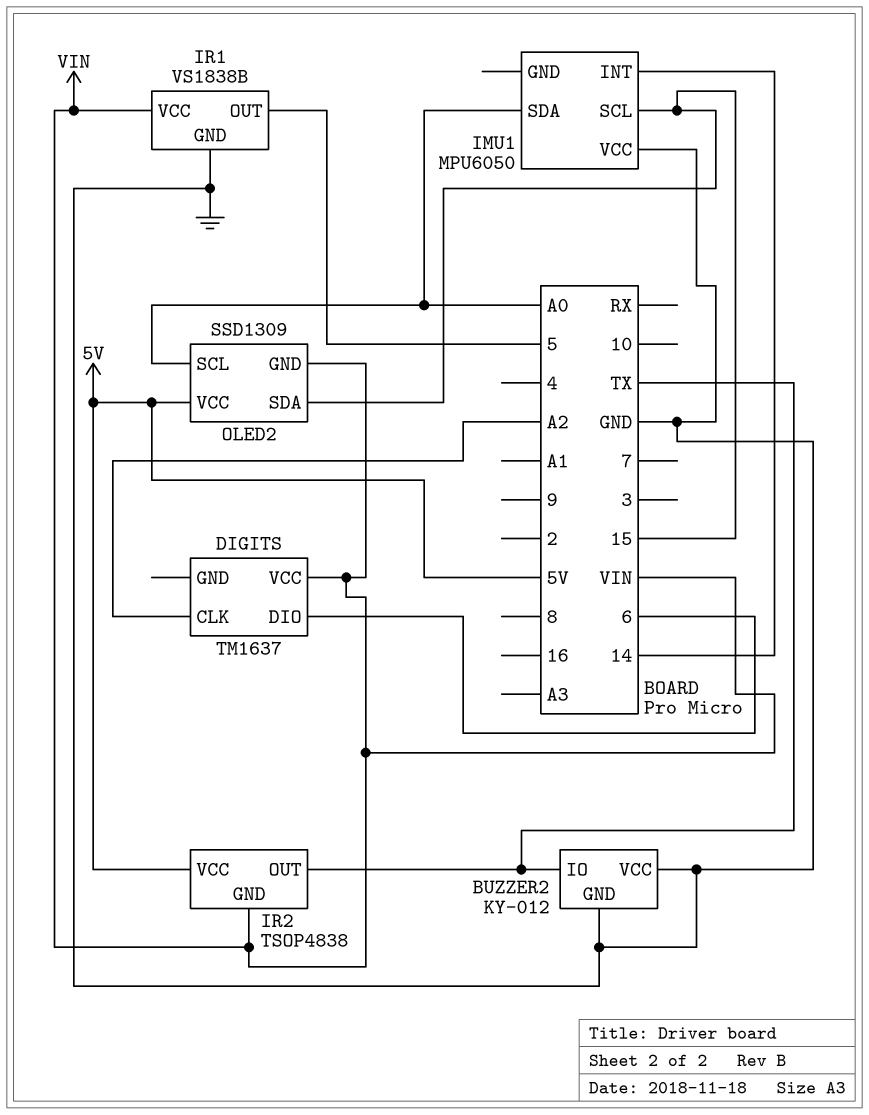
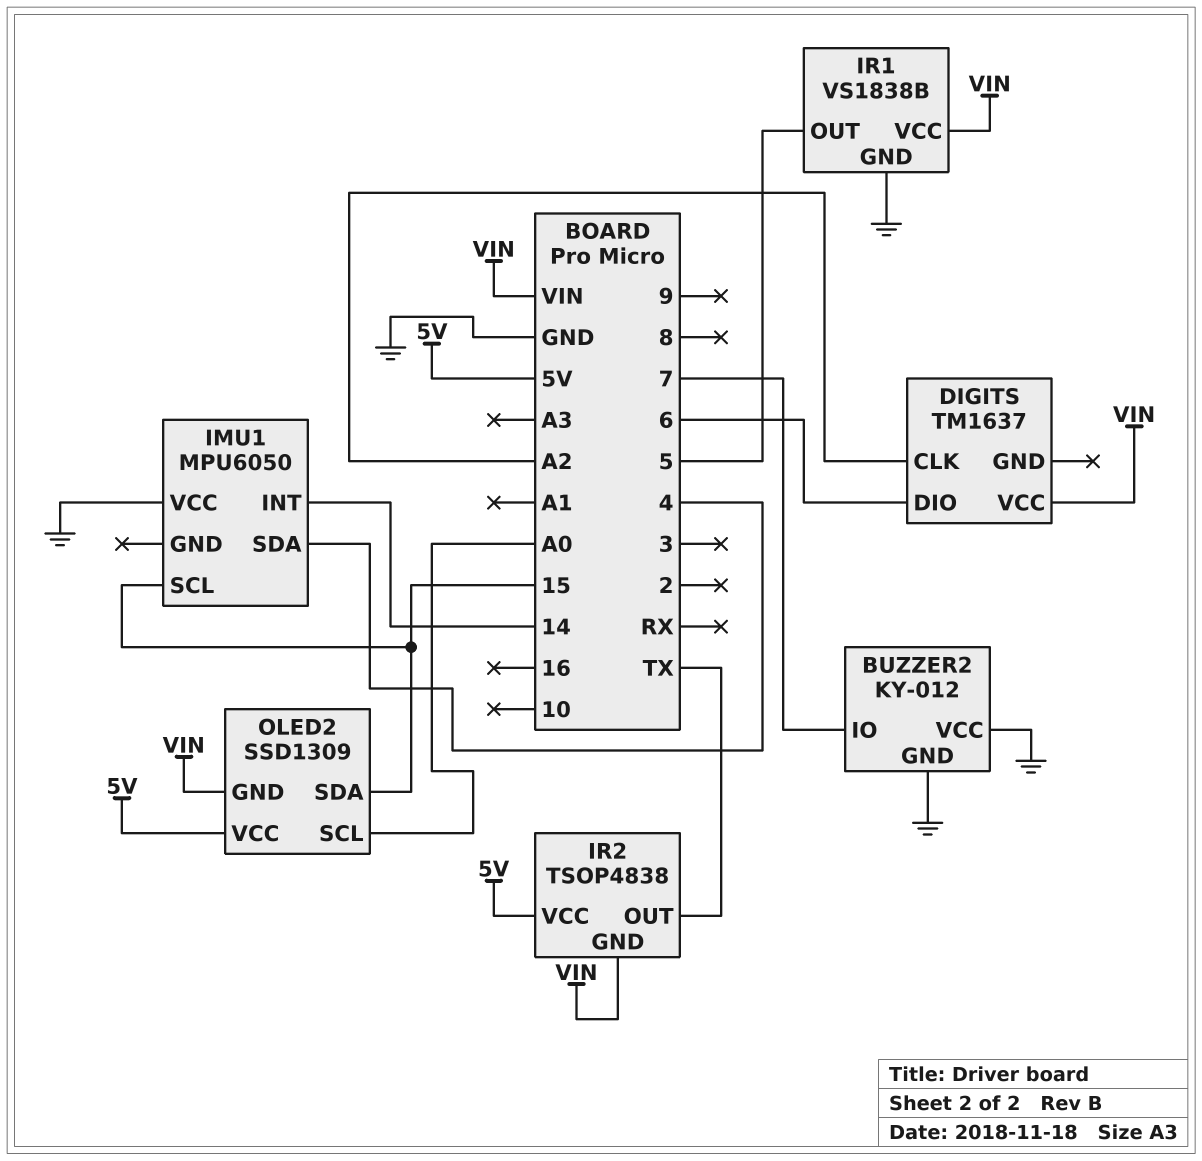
BUZZER2 pin IO: TX -> 7
IMU1 pin SDA: A0 -> 4

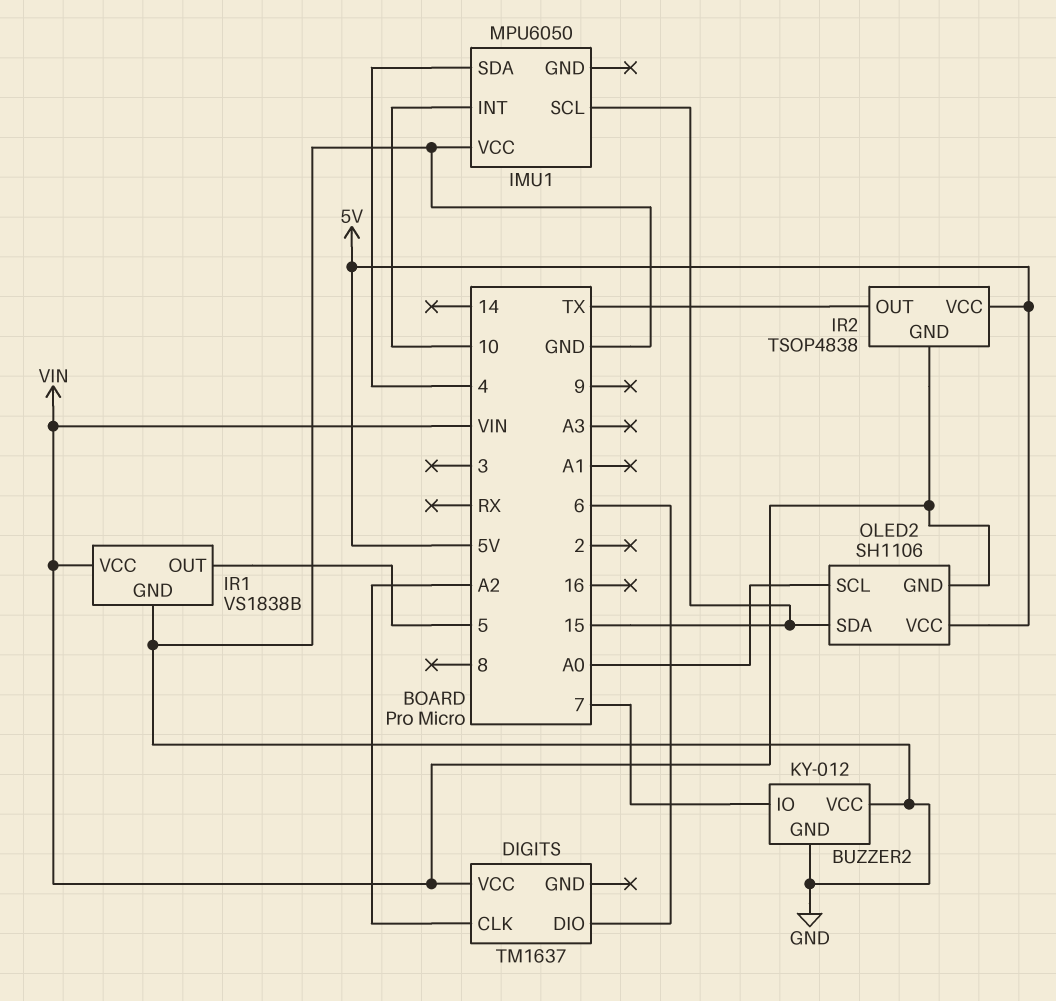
IMU1 pin INT: 14 -> 10
OLED2: SSD1309 -> SH1106

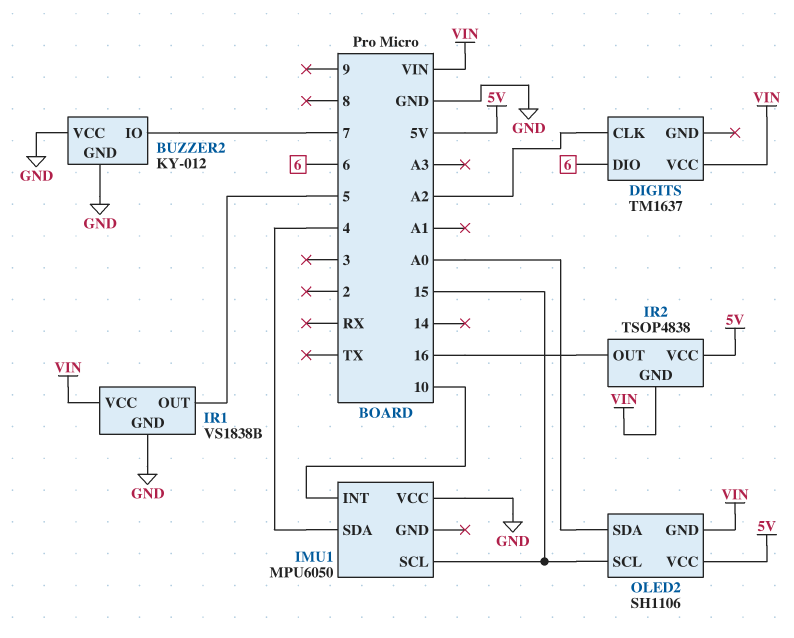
IR2 pin OUT: TX -> 16
OLED2 pin SCL: A0 -> 15
OLED2 pin SDA: 15 -> A0

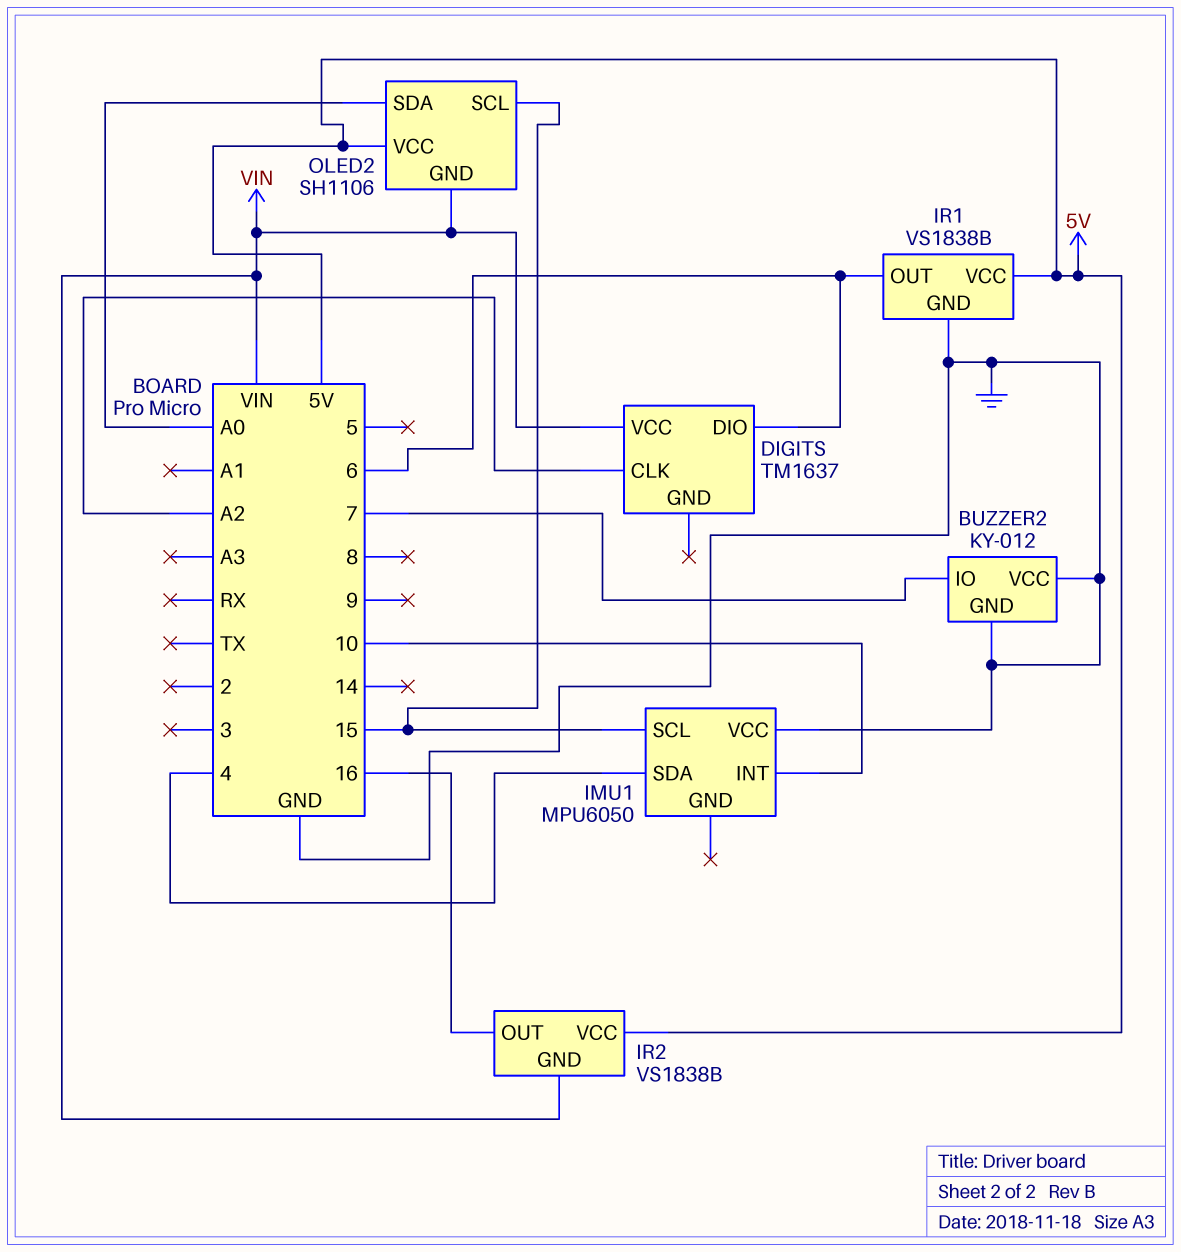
IR1 pin OUT: 5 -> 6
IR1 pin VCC: VIN -> 5V
IR2: TSOP4838 -> VS1838B

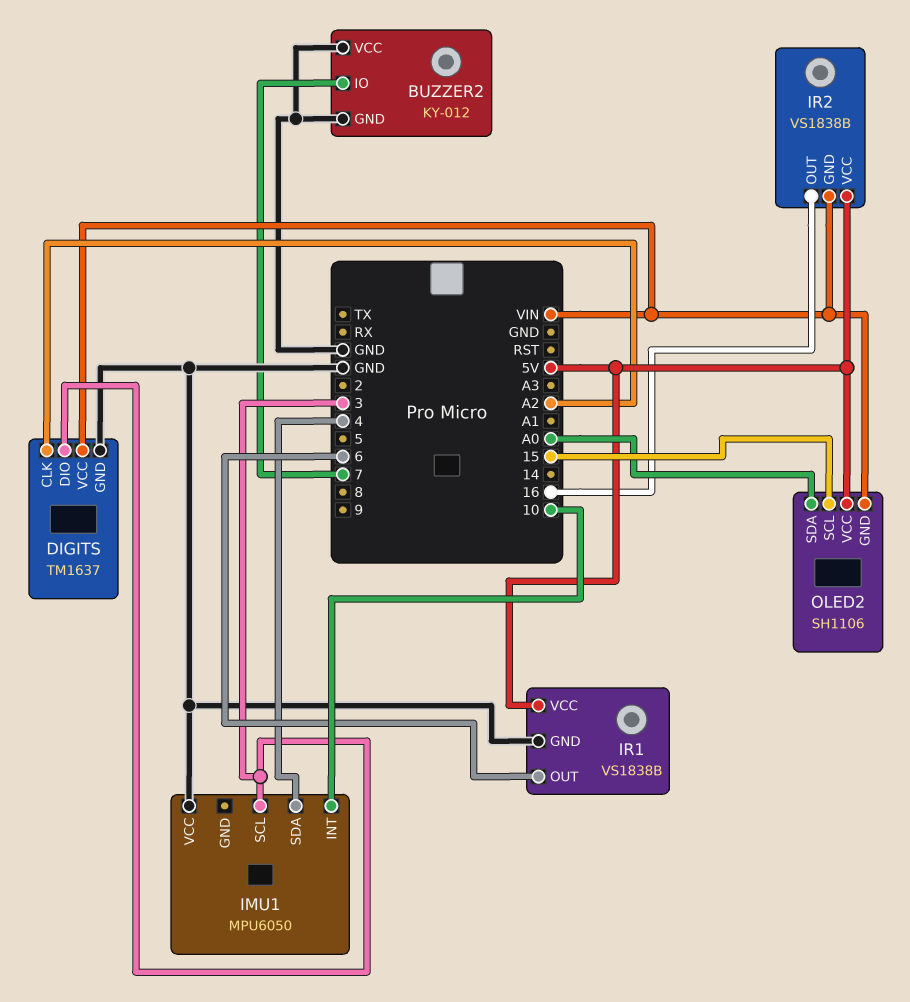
DIGITS pin DIO: 6 -> 3
DIGITS pin GND: none -> GND
IMU1 pin SCL: 15 -> 3

